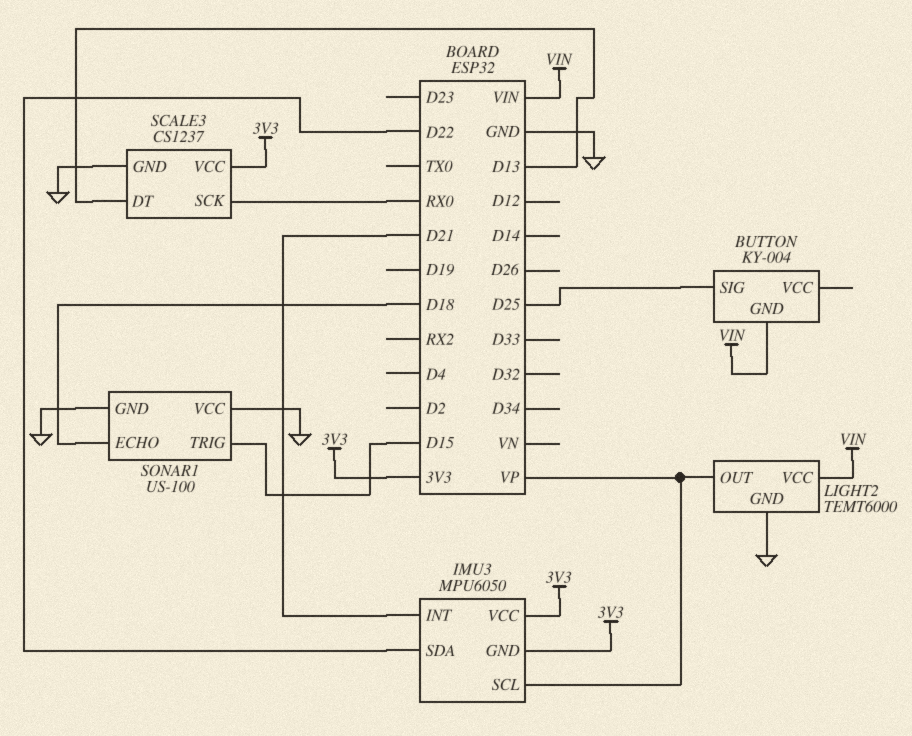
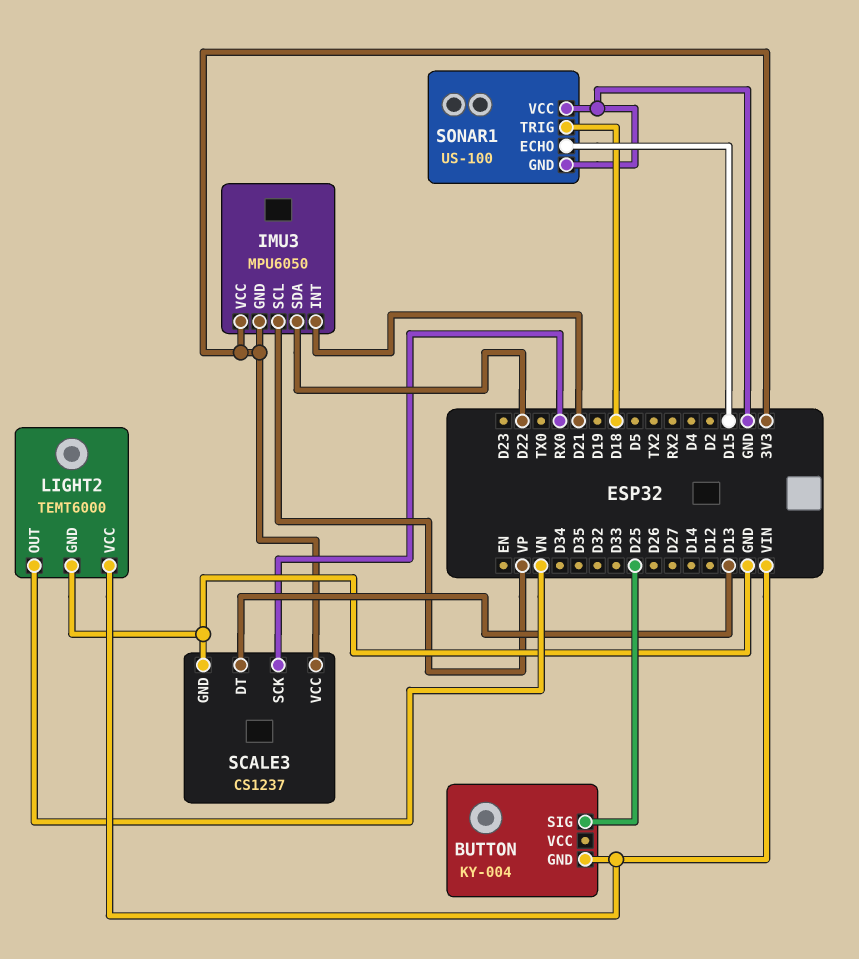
LIGHT2 pin OUT: VP -> VN
SONAR1 pin ECHO: D18 -> D15
SONAR1 pin TRIG: D15 -> D18

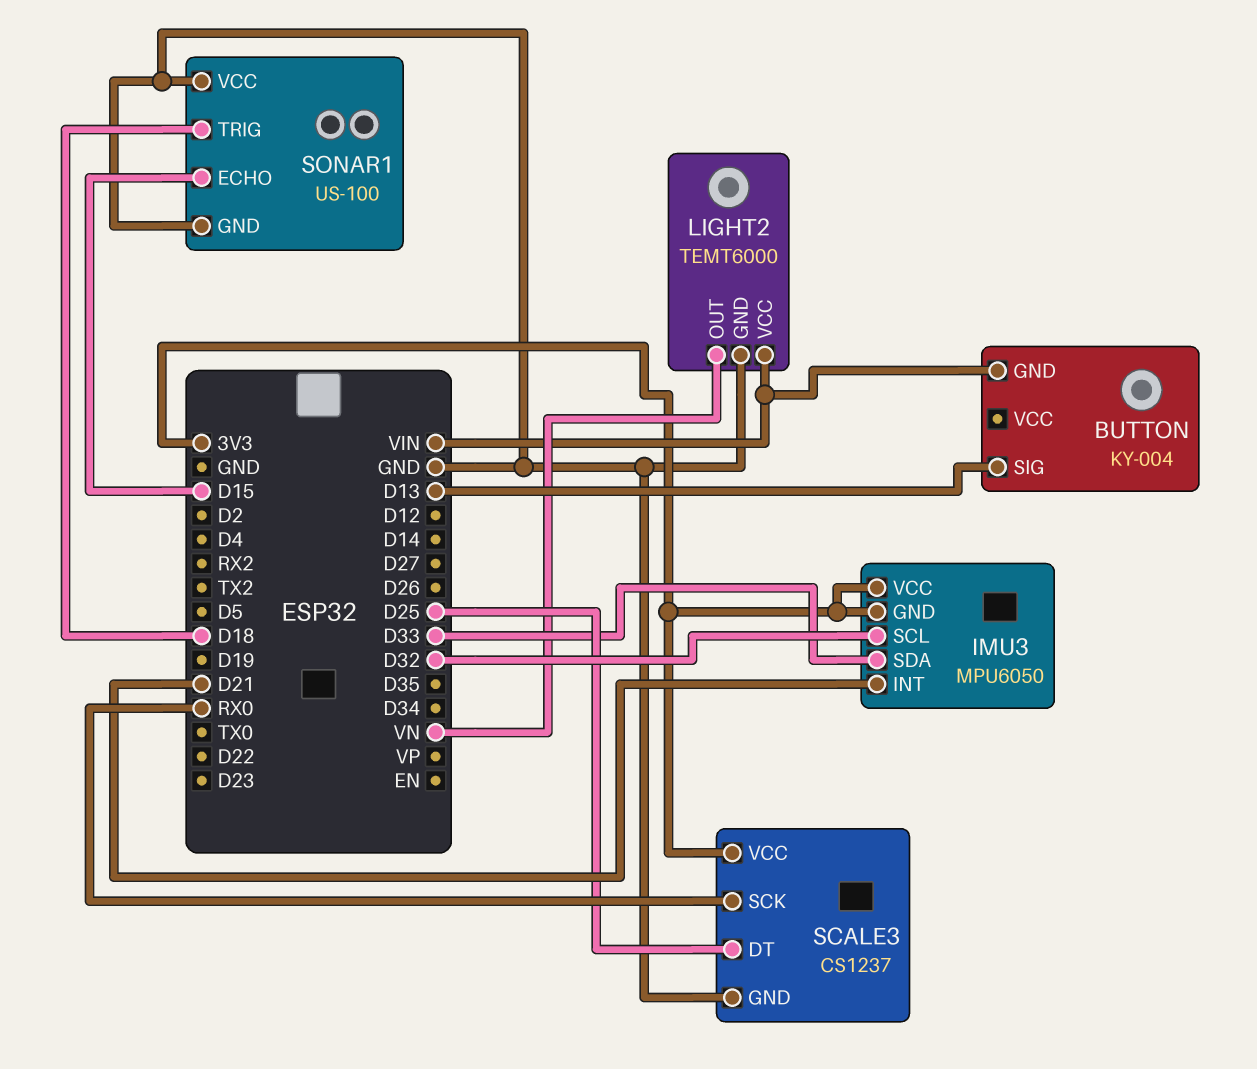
BUTTON pin SIG: D25 -> D13
IMU3 pin SCL: VP -> D32
IMU3 pin SDA: D22 -> D33
SCALE3 pin DT: D13 -> D25

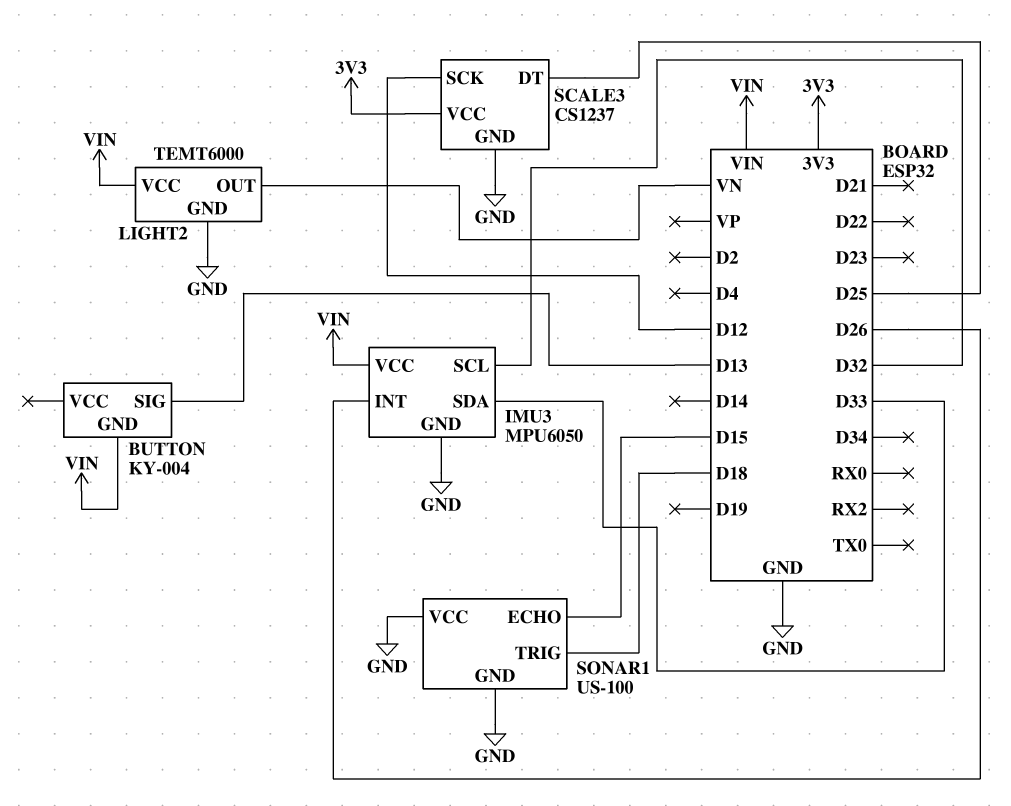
IMU3 pin GND: 3V3 -> GND
IMU3 pin INT: D21 -> D26
IMU3 pin VCC: 3V3 -> VIN
SCALE3 pin SCK: RX0 -> D12

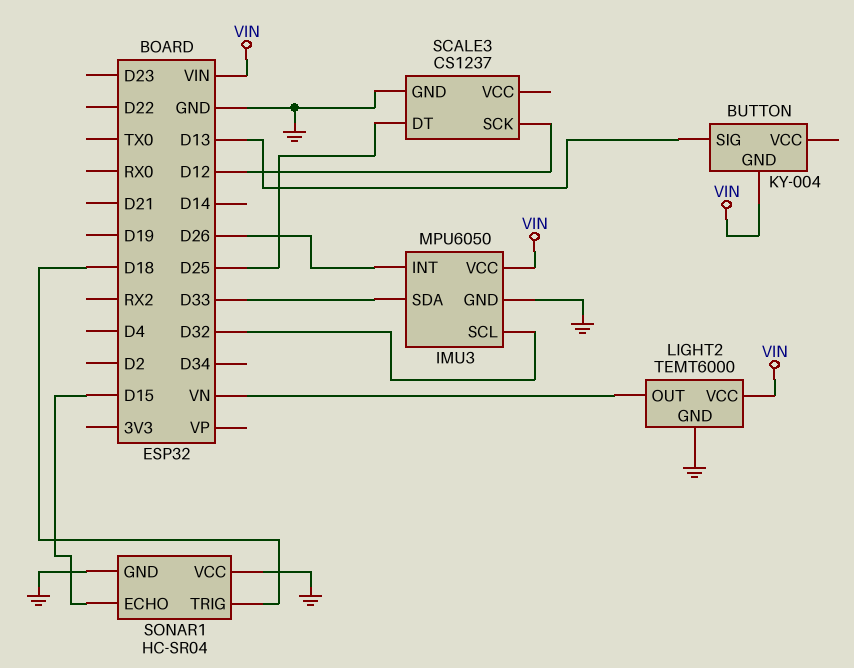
SCALE3 pin VCC: 3V3 -> none
SONAR1: US-100 -> HC-SR04

